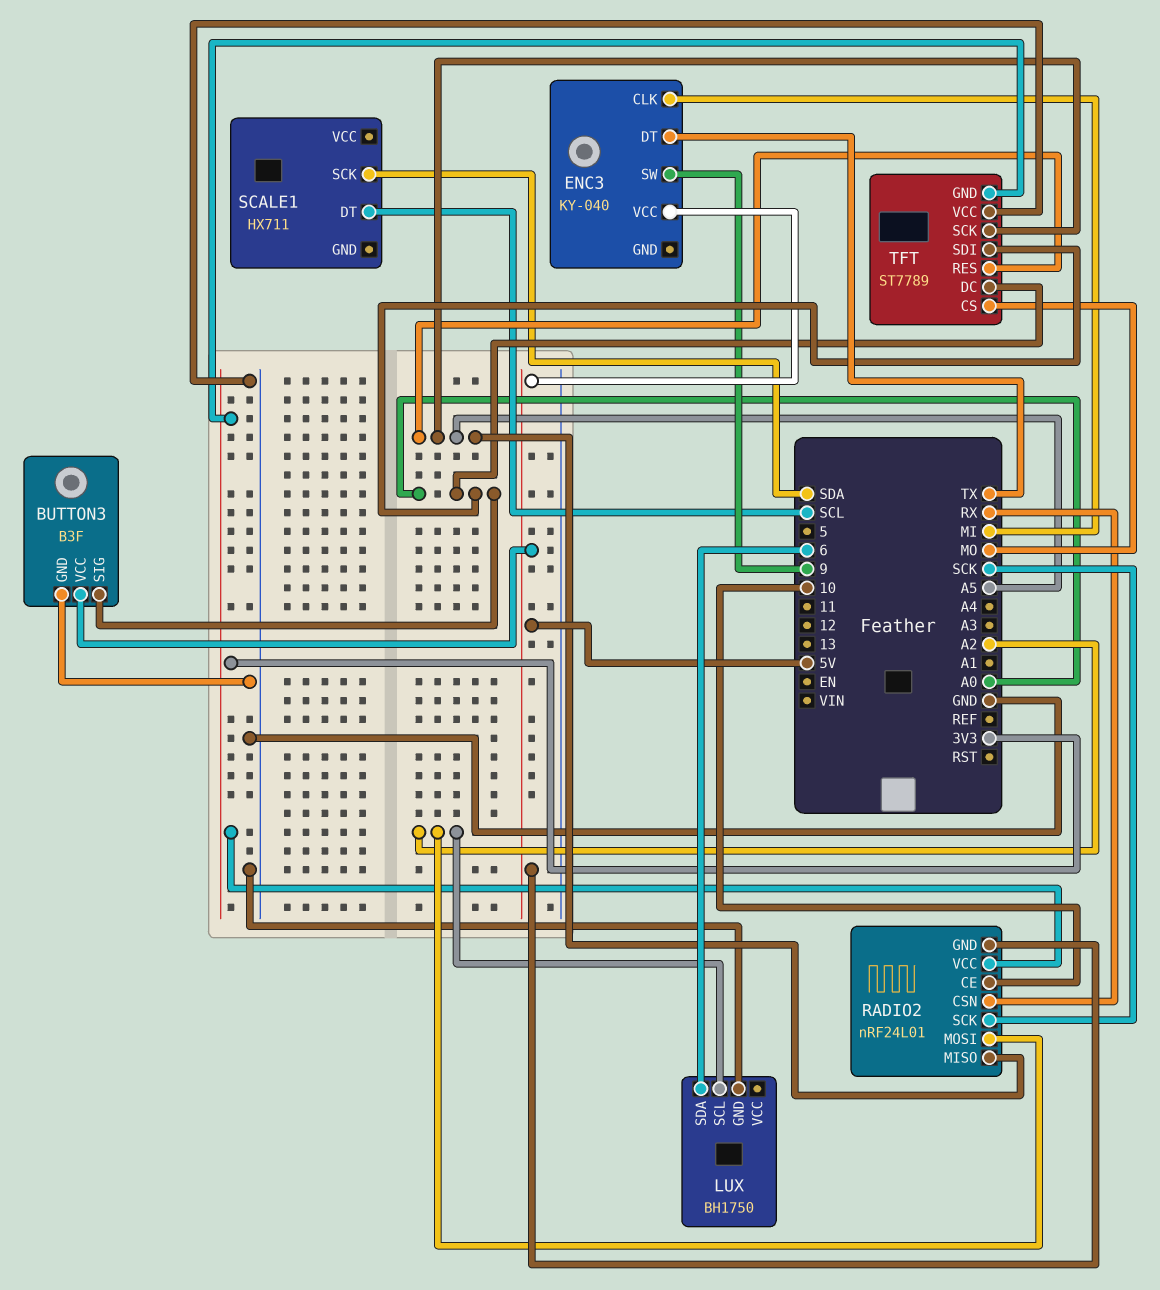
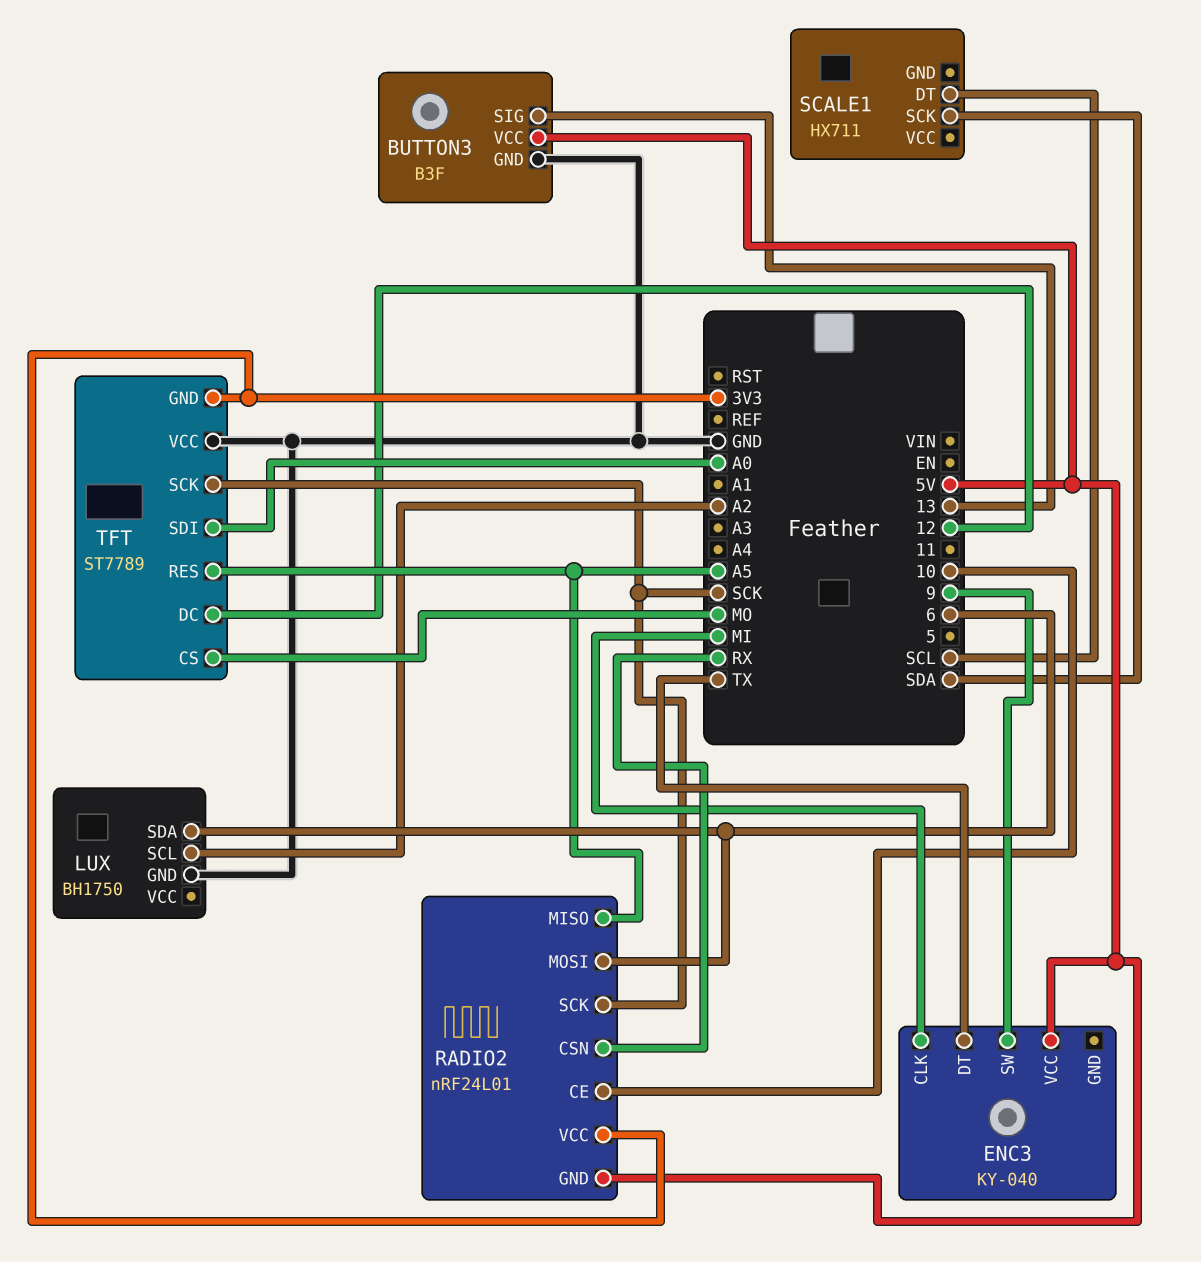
BUTTON3 pin SIG: A0 -> 13
RADIO2 pin MOSI: A2 -> 6
TFT pin DC: A0 -> 12
TFT pin SCK: A5 -> SCK

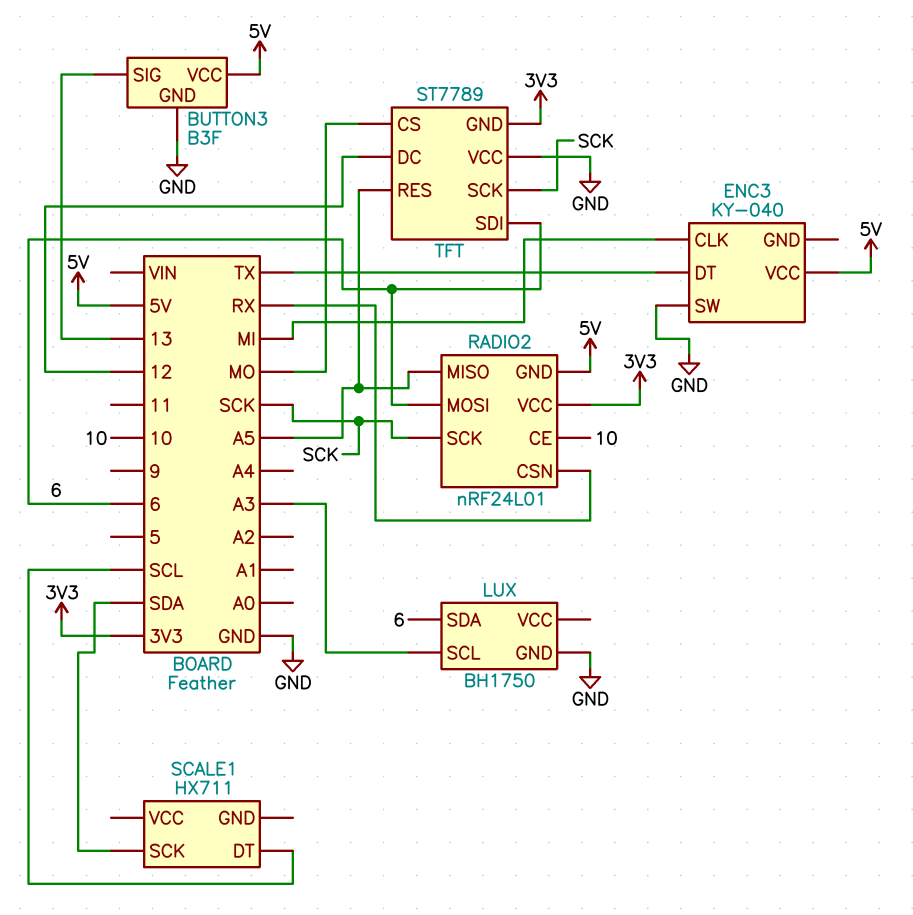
ENC3 pin SW: 9 -> GND
LUX pin SCL: A2 -> A3
TFT pin SDI: A0 -> 6

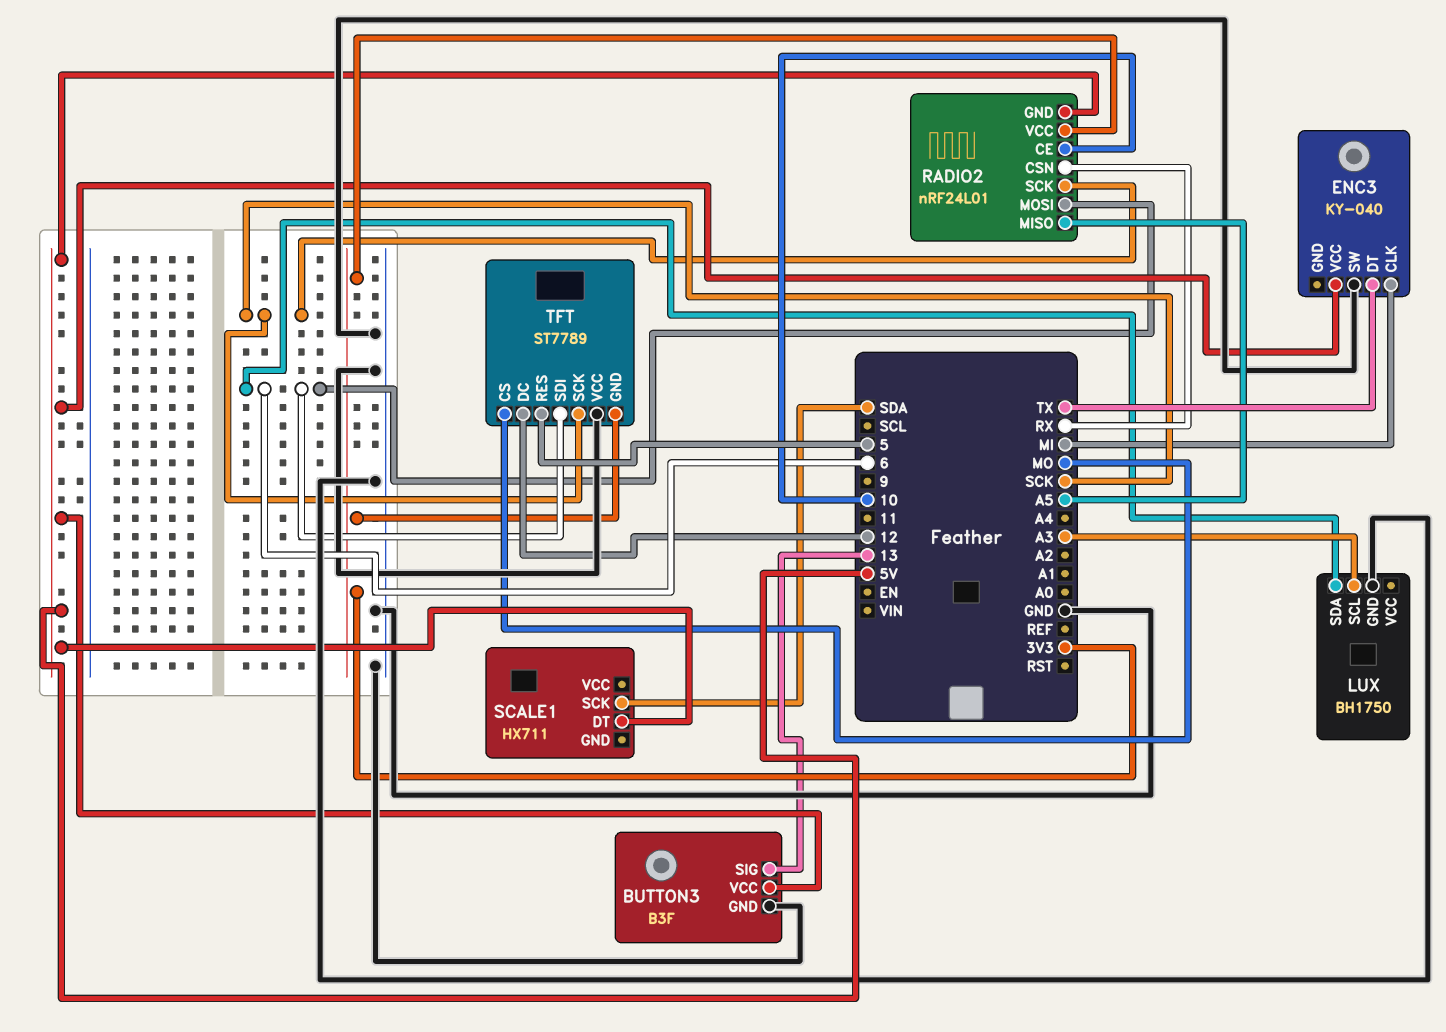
SCALE1 pin DT: SCL -> 5V
TFT pin RES: A5 -> 5

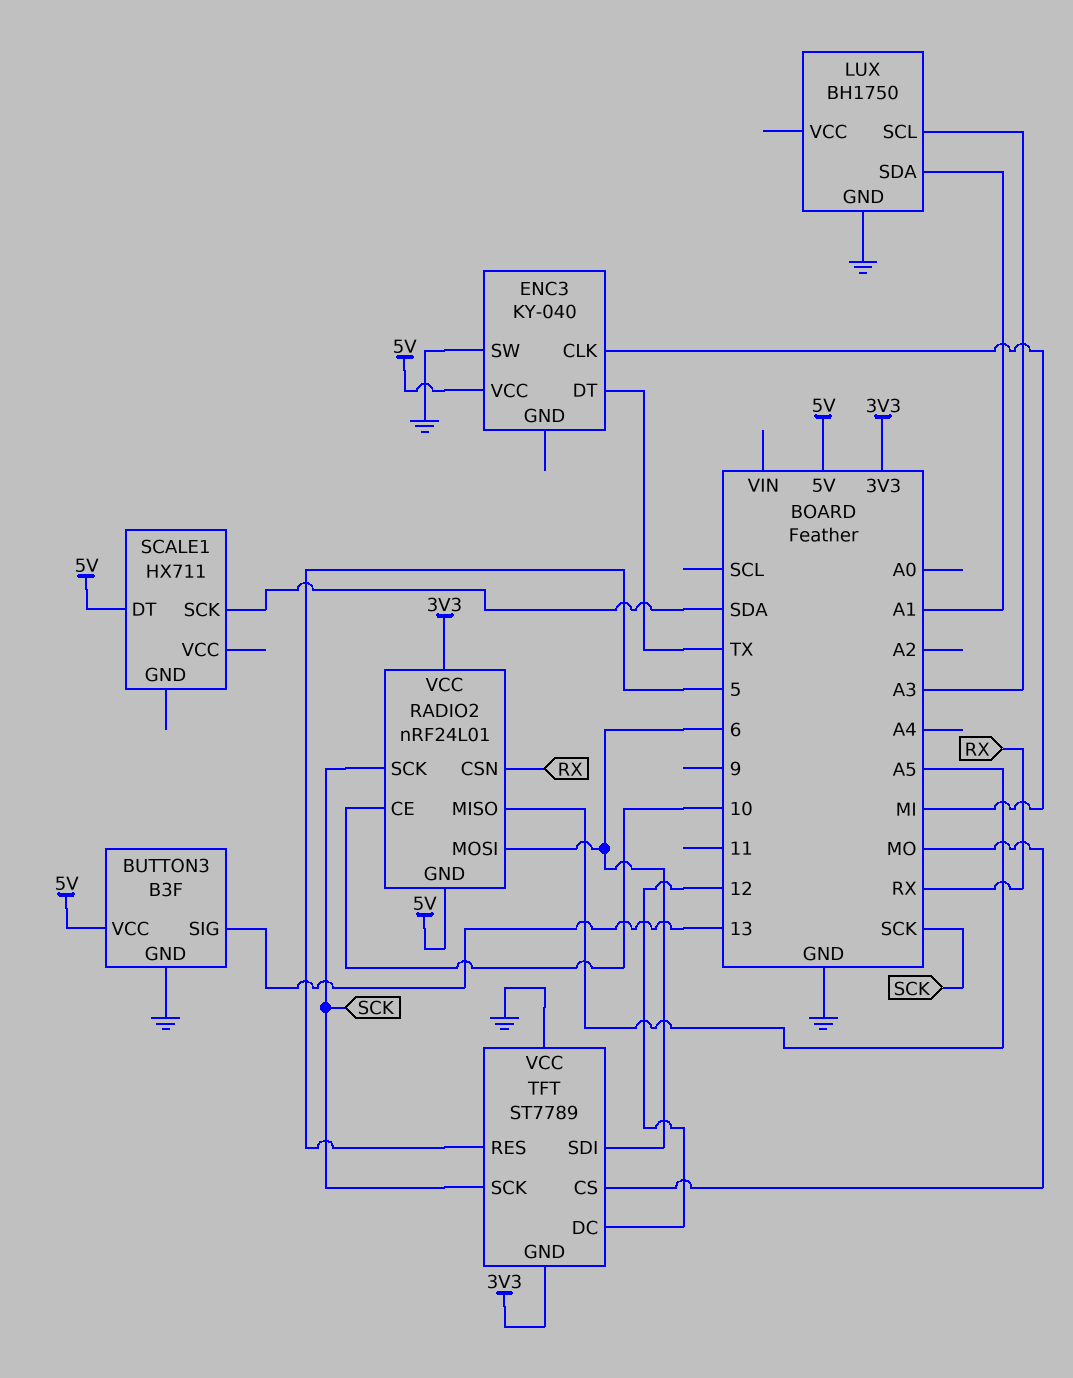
LUX pin SDA: 6 -> A1

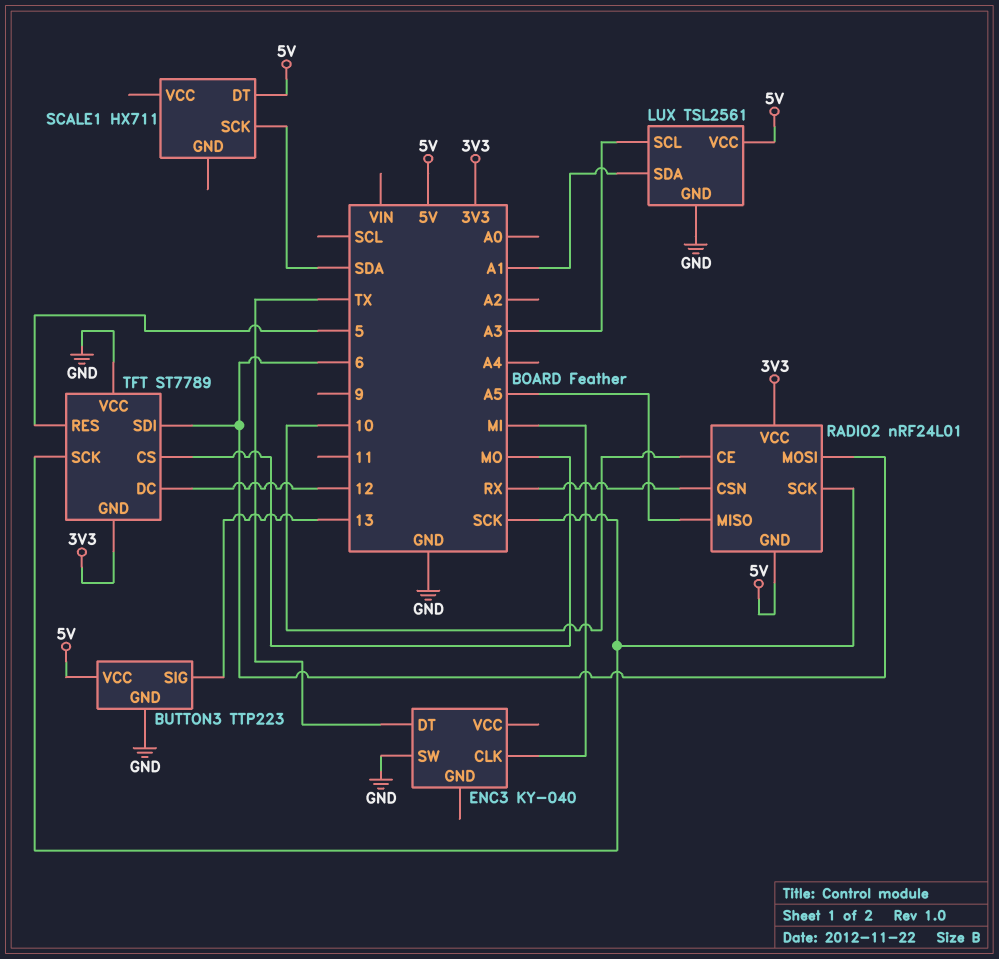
BUTTON3: B3F -> TTP223
ENC3 pin VCC: 5V -> none
LUX: BH1750 -> TSL2561
LUX pin VCC: none -> 5V

